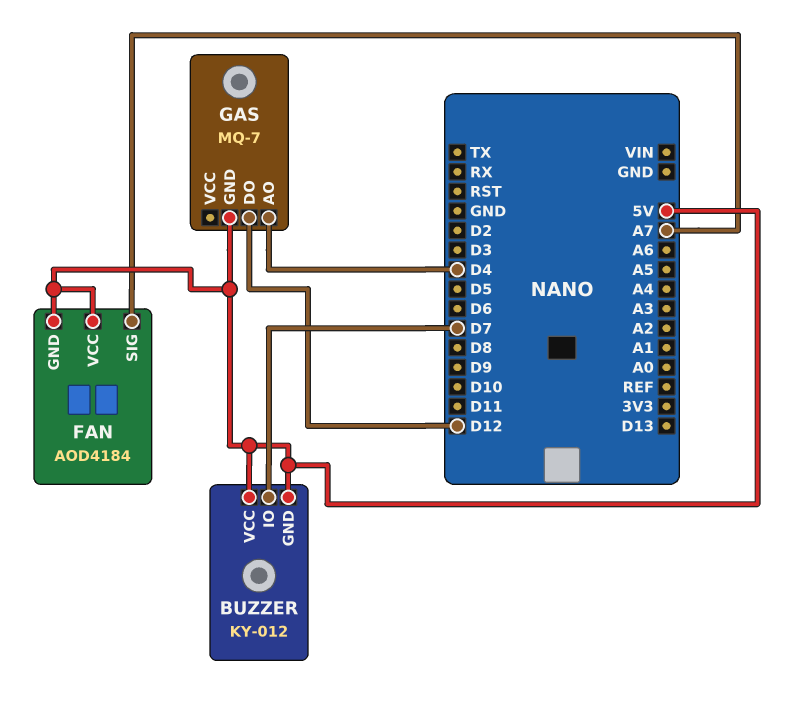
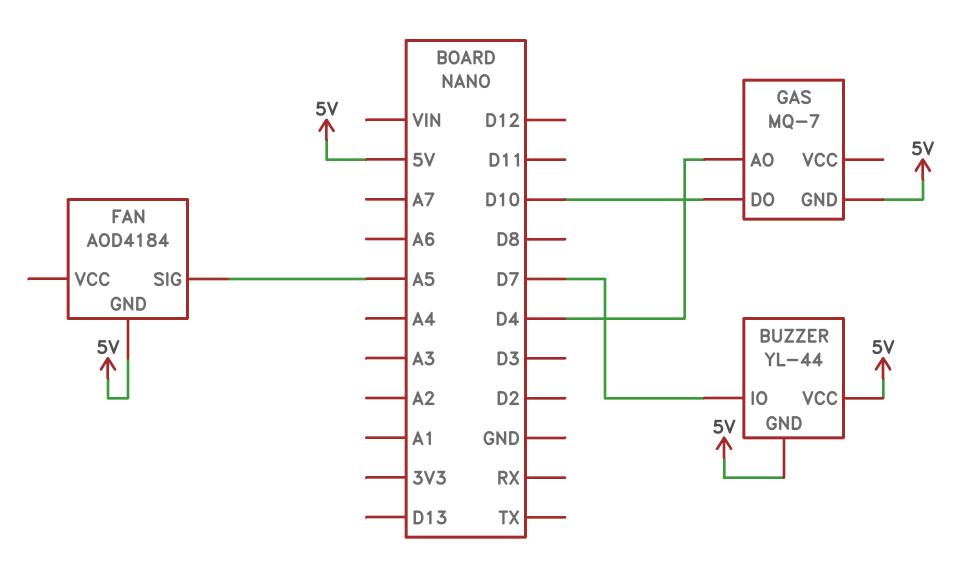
BUZZER: KY-012 -> YL-44
FAN pin SIG: A7 -> A5
FAN pin VCC: 5V -> none
GAS pin DO: D12 -> D10

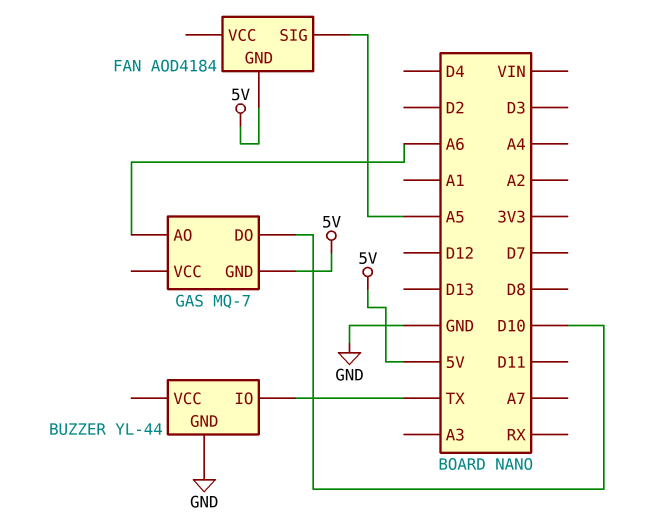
BUZZER pin GND: 5V -> GND
BUZZER pin IO: D7 -> TX
BUZZER pin VCC: 5V -> none
GAS pin AO: D4 -> A6

